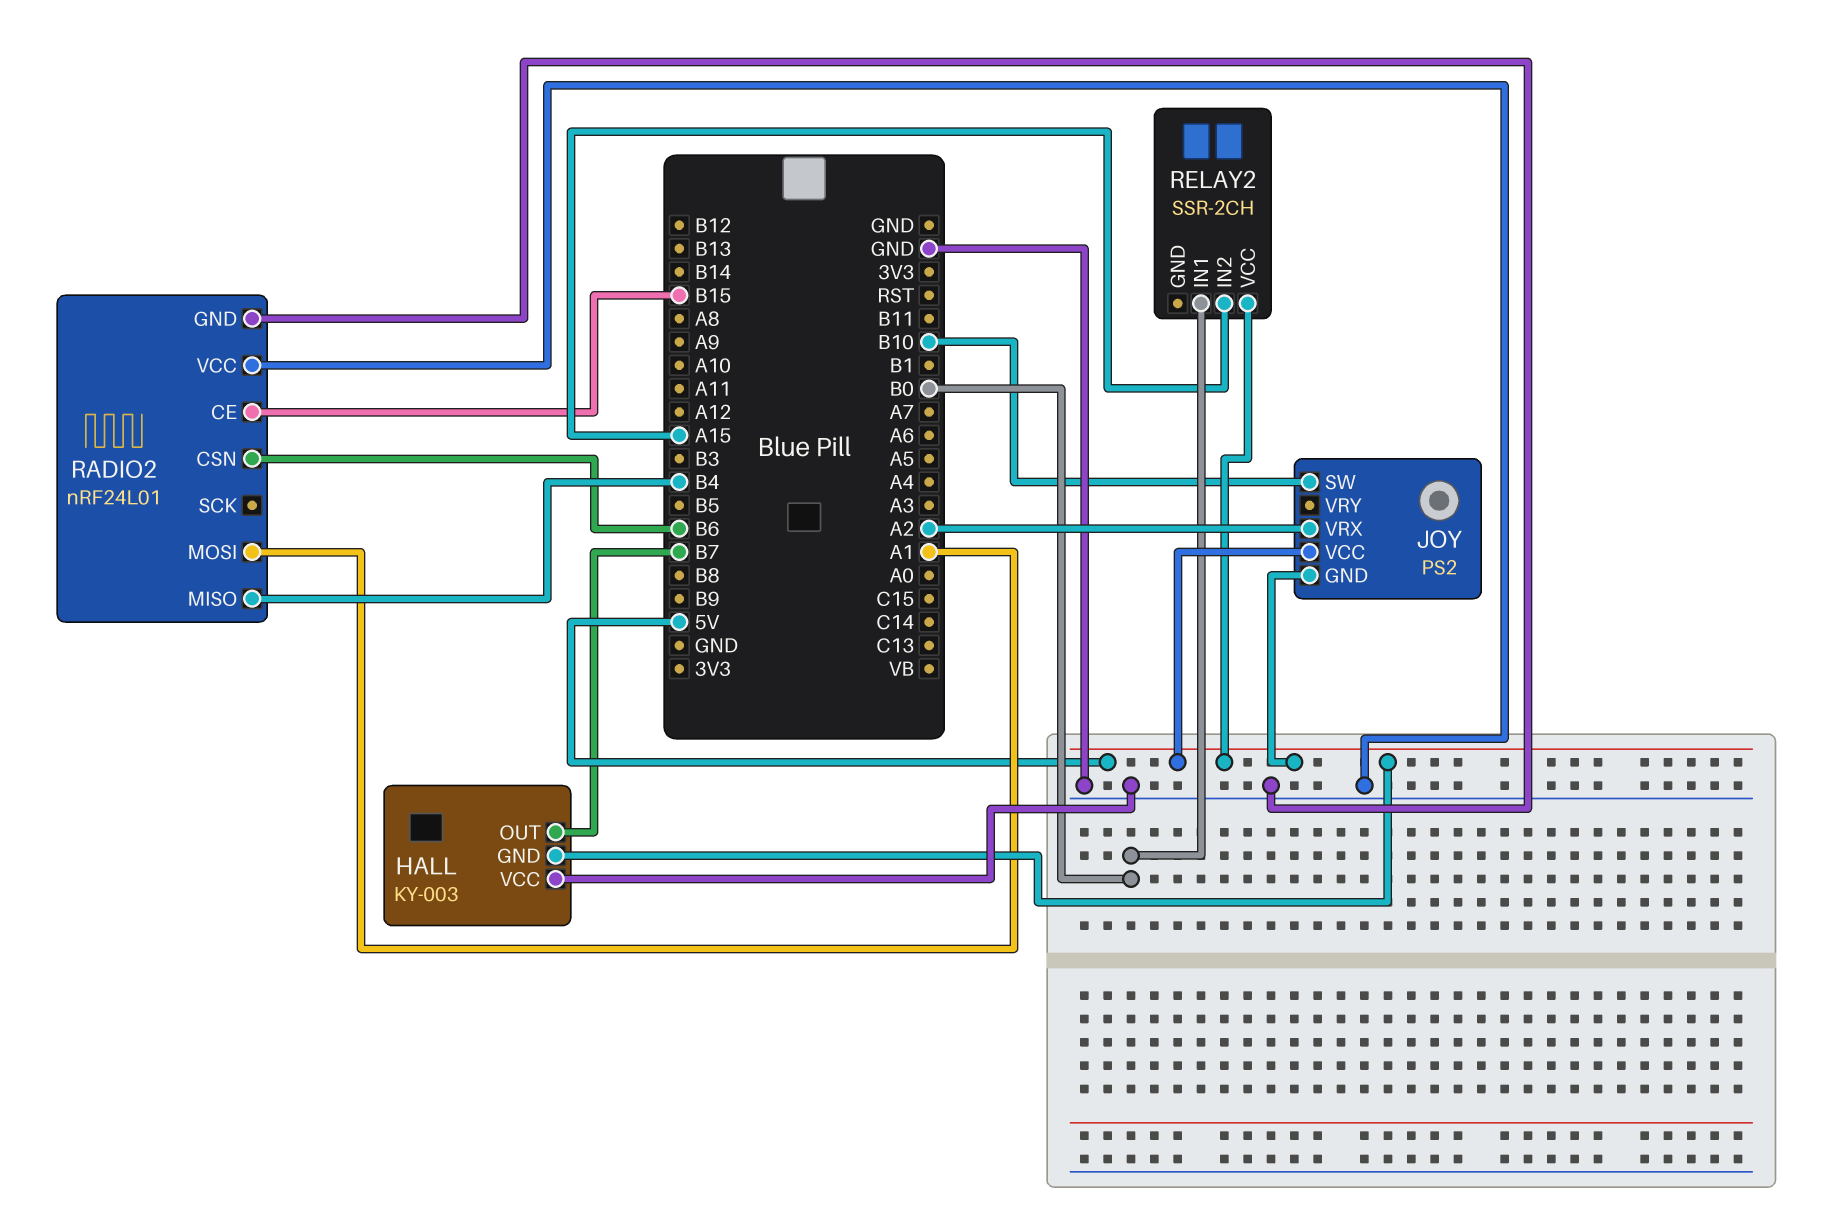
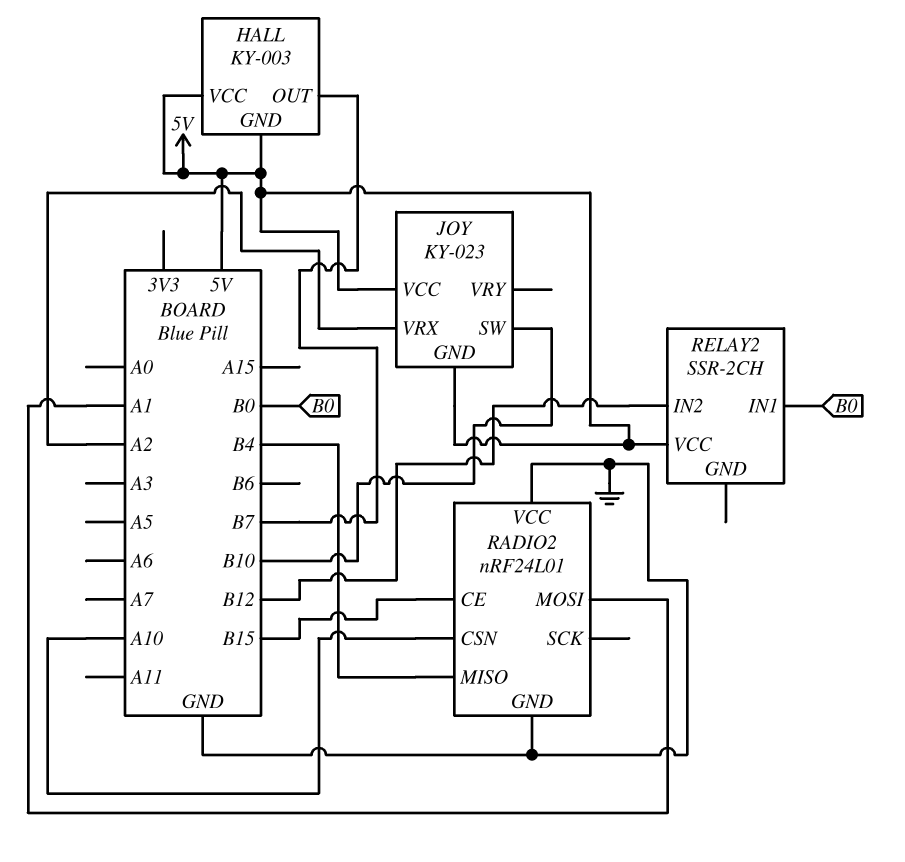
HALL pin VCC: GND -> 5V
JOY: PS2 -> KY-023
RADIO2 pin CSN: B6 -> A10
RELAY2 pin IN2: A15 -> B12

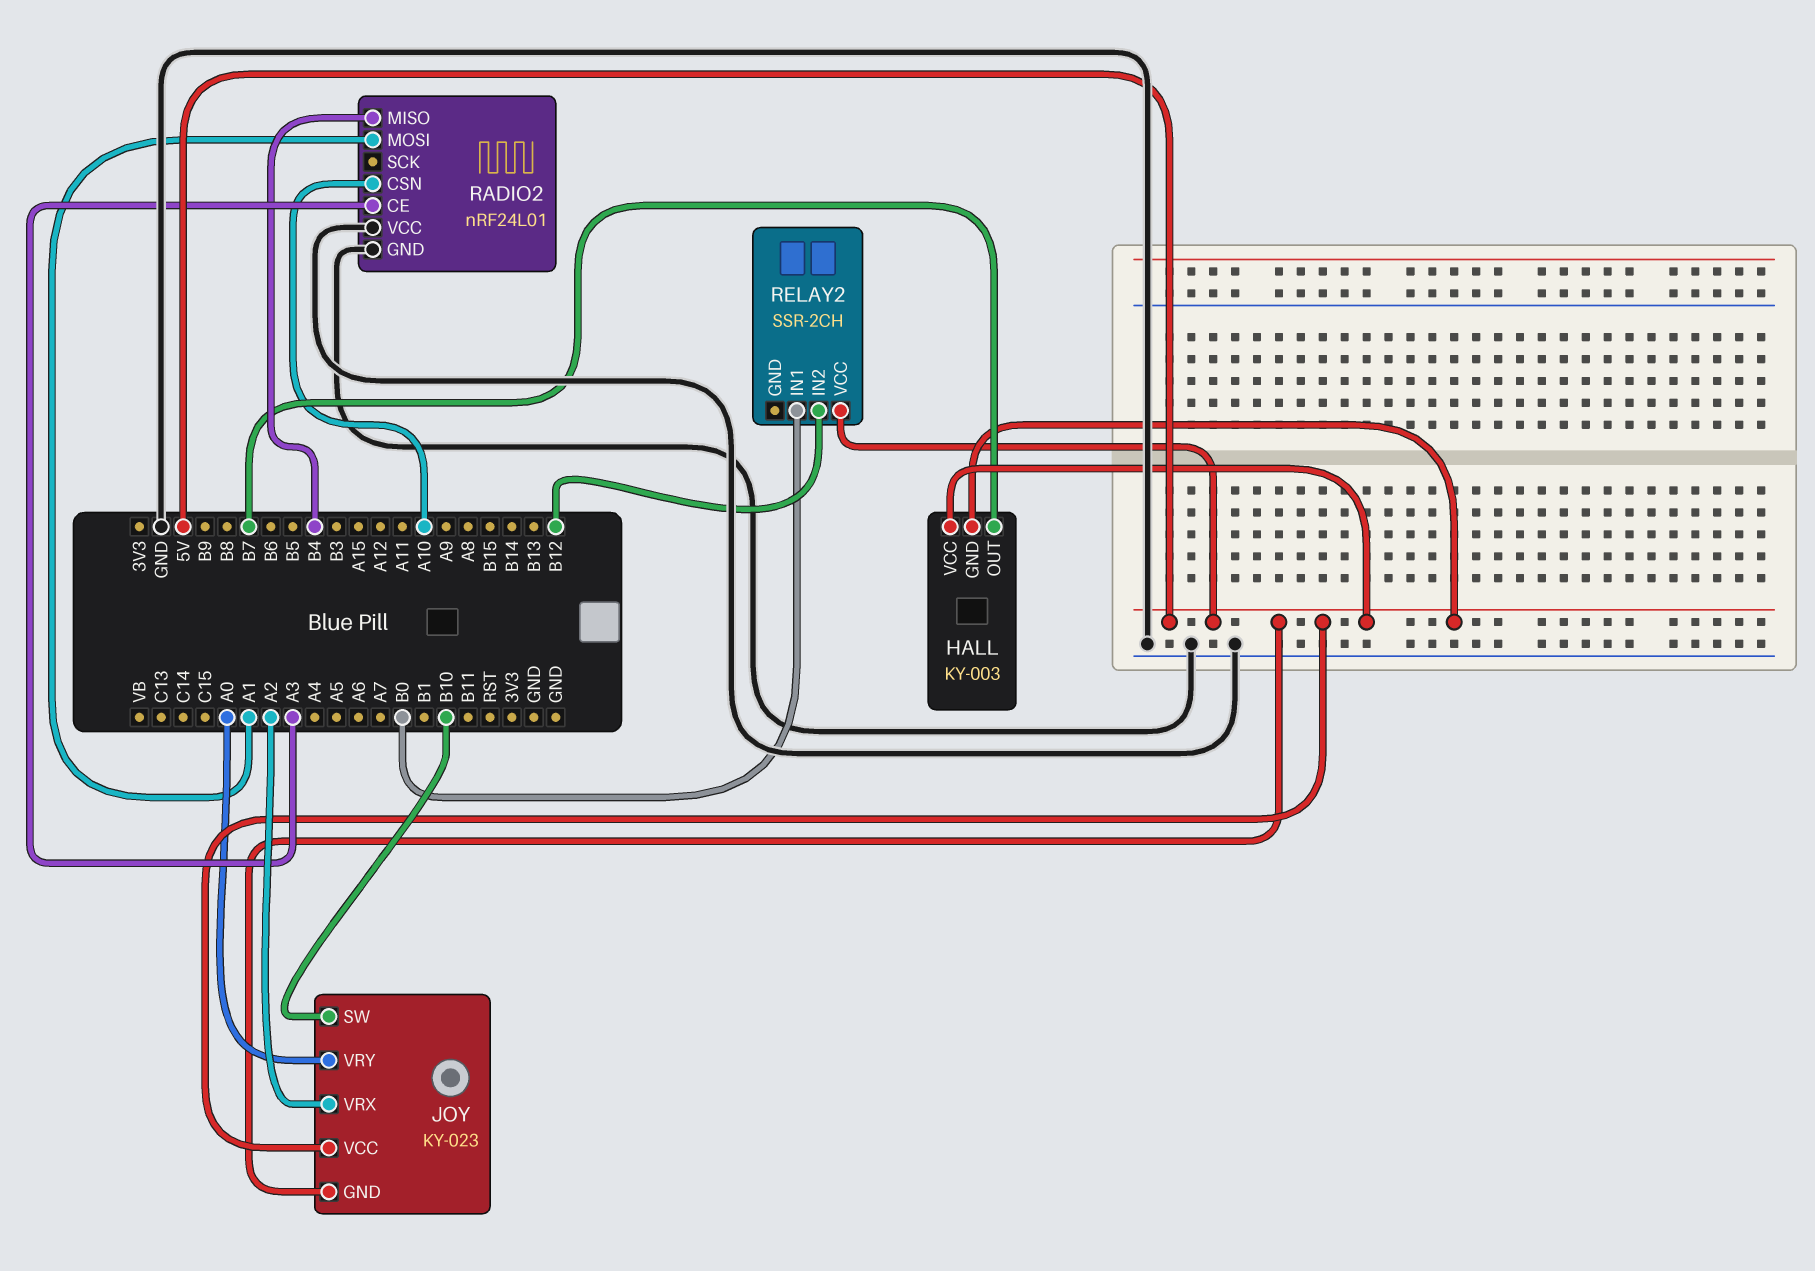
JOY pin VRY: none -> A0
RADIO2 pin CE: B15 -> A3

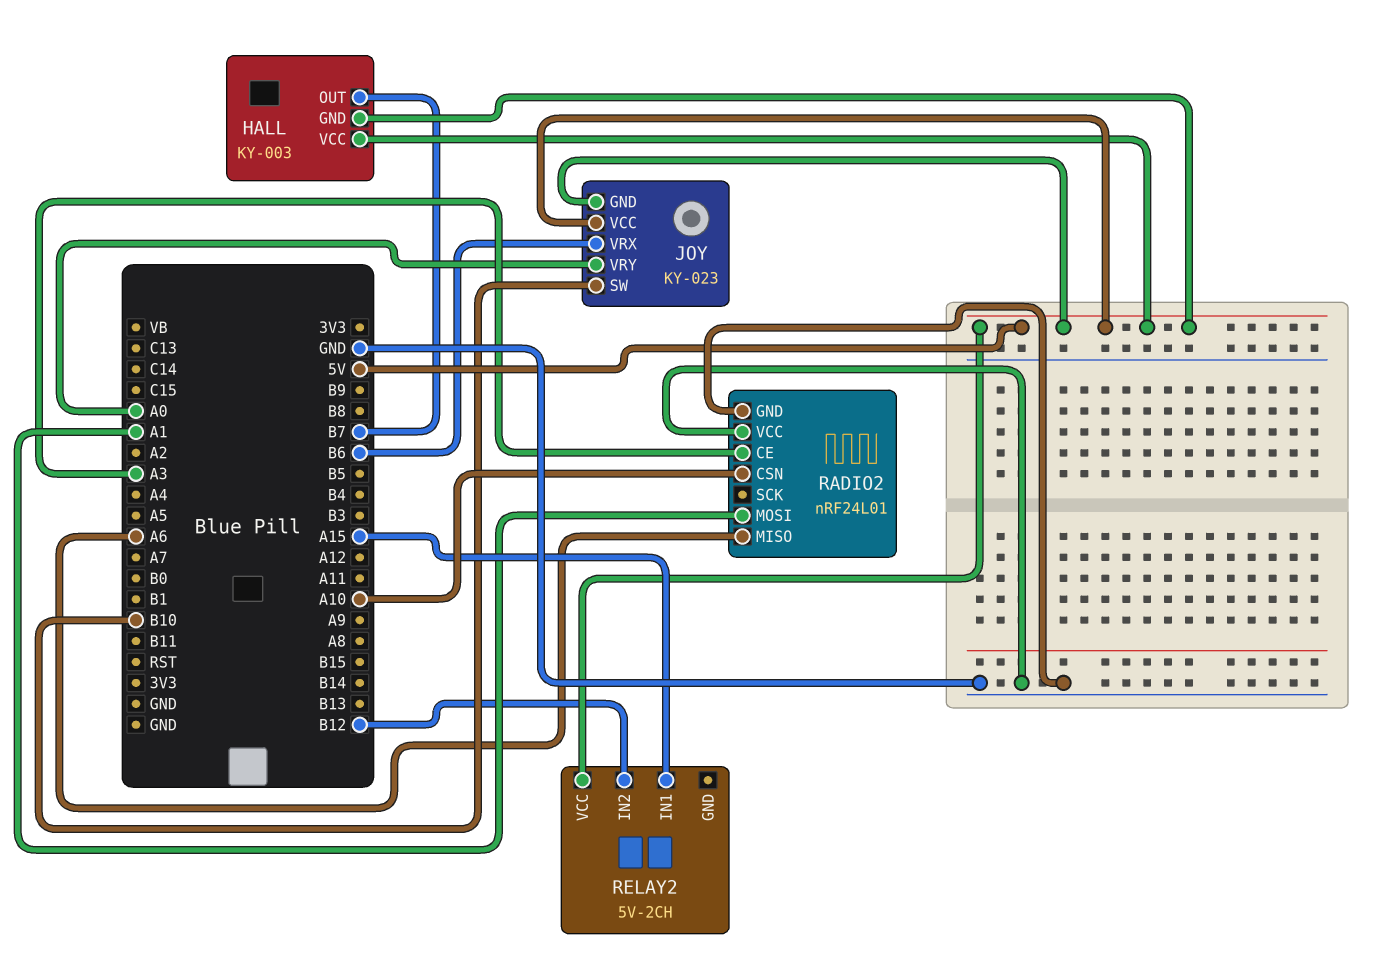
JOY pin VRX: A2 -> B6
RADIO2 pin MISO: B4 -> A6
RELAY2: SSR-2CH -> 5V-2CH
RELAY2 pin IN1: B0 -> A15

